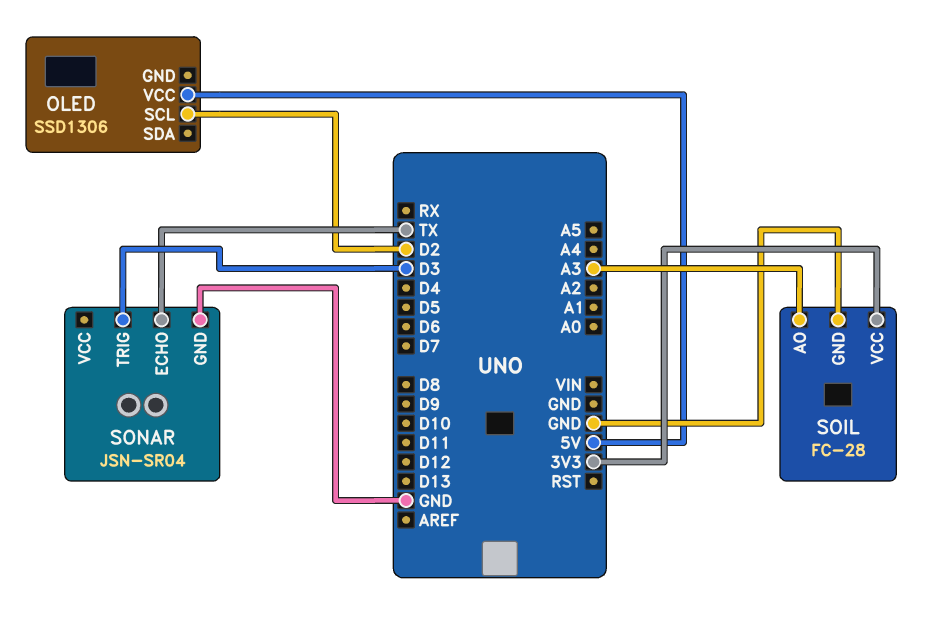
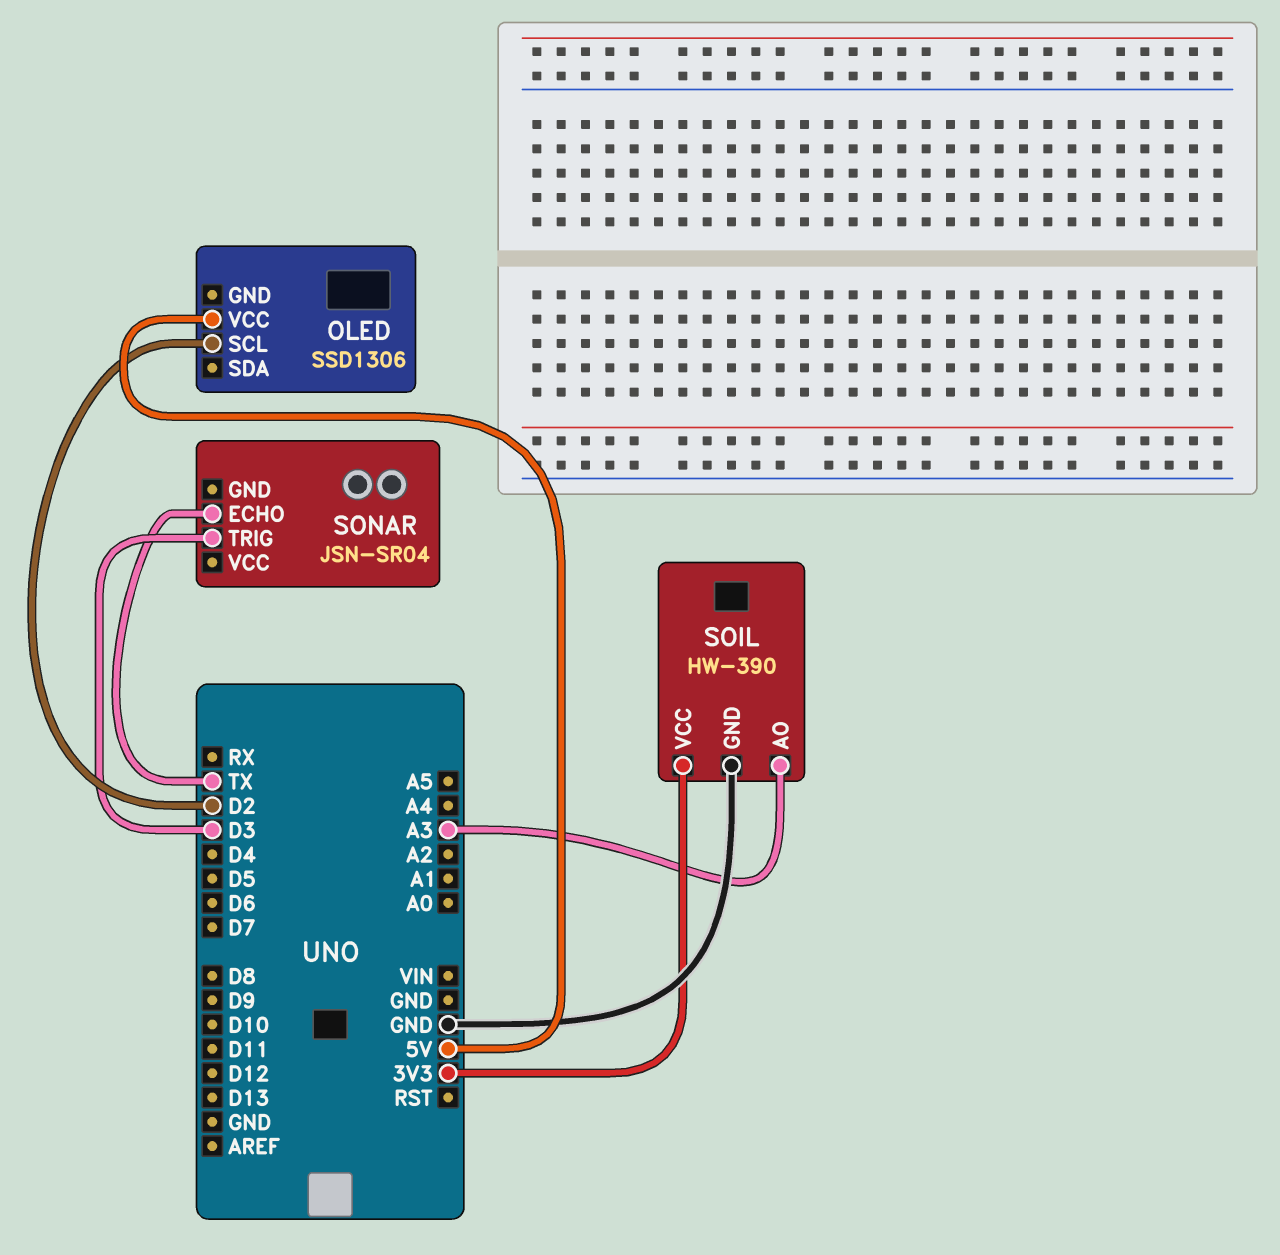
SOIL: FC-28 -> HW-390
SONAR pin GND: GND -> none

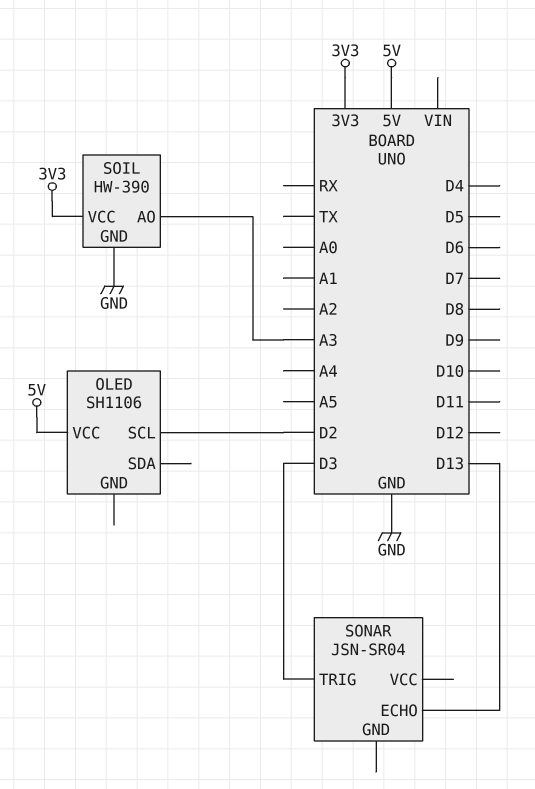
OLED: SSD1306 -> SH1106
SONAR pin ECHO: TX -> D13

